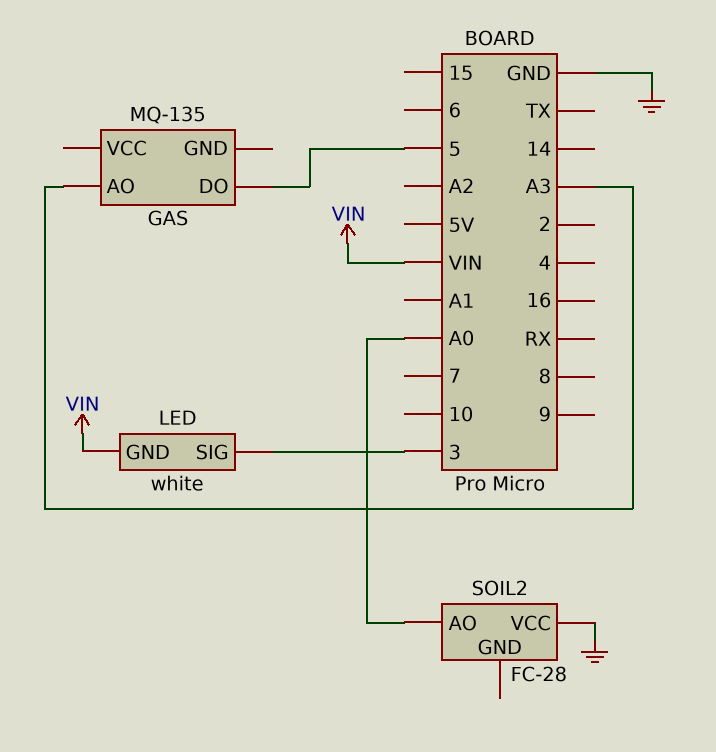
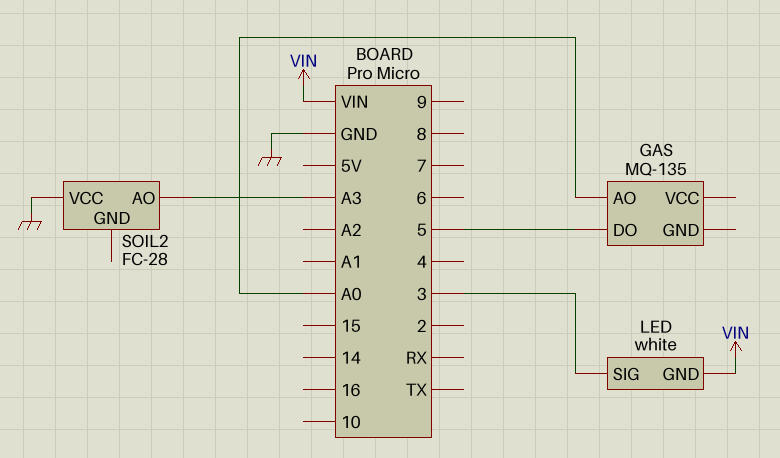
GAS pin AO: A3 -> A0
SOIL2 pin AO: A0 -> A3

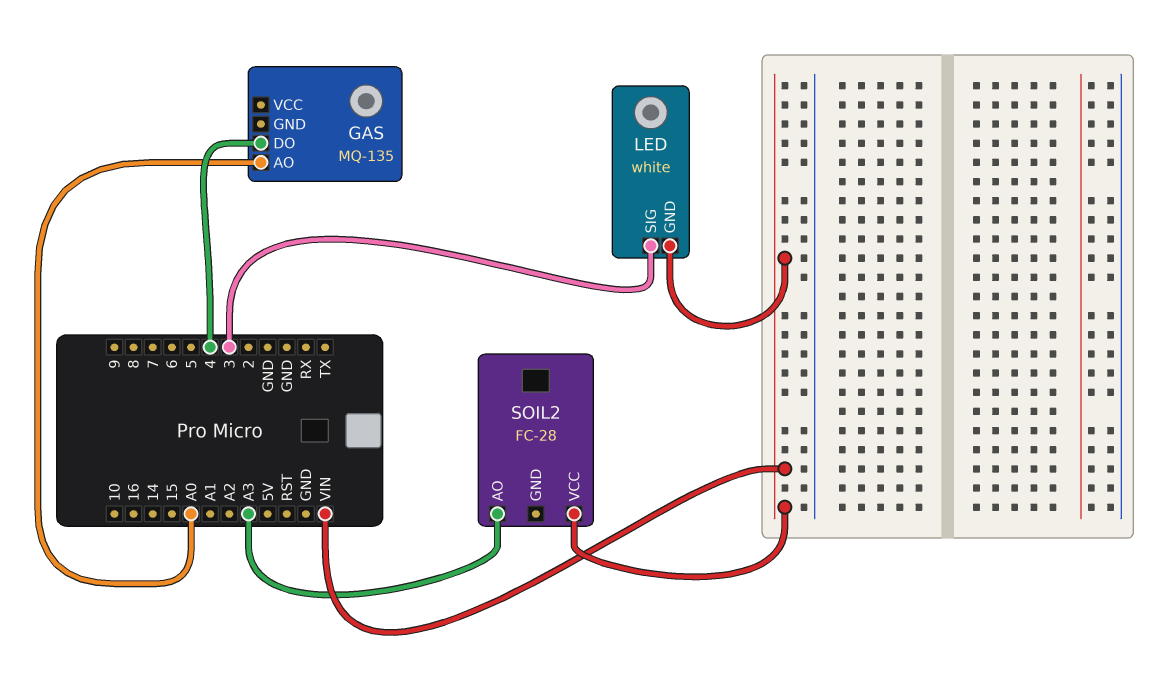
GAS pin DO: 5 -> 4
SOIL2 pin VCC: GND -> VIN

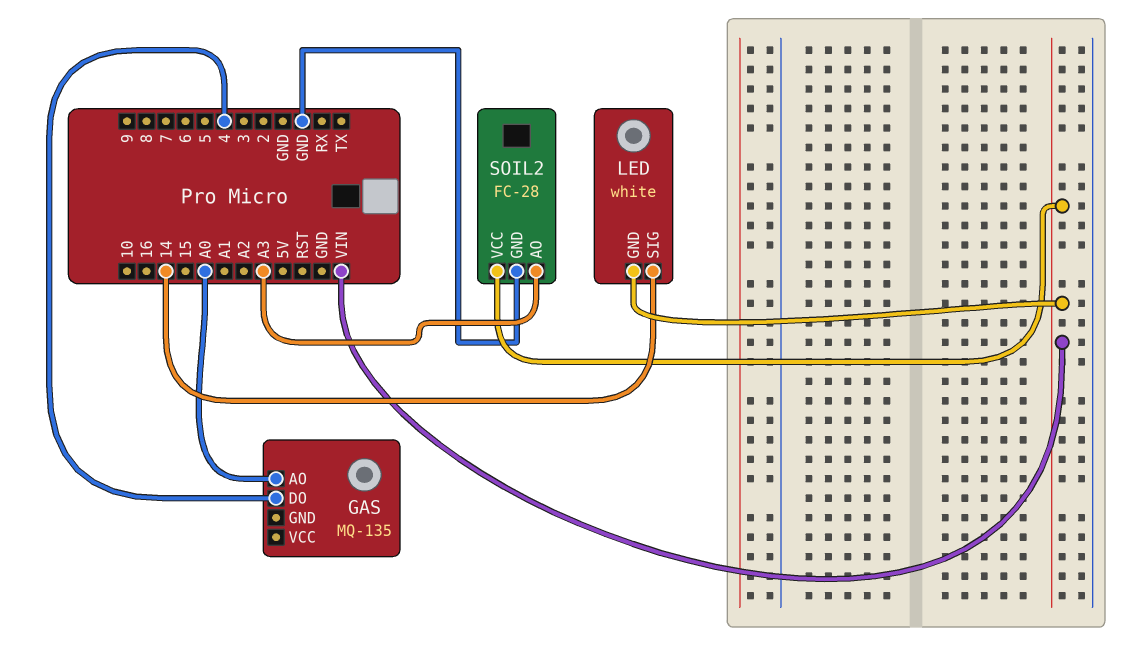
LED pin SIG: 3 -> 14
SOIL2 pin GND: none -> GND

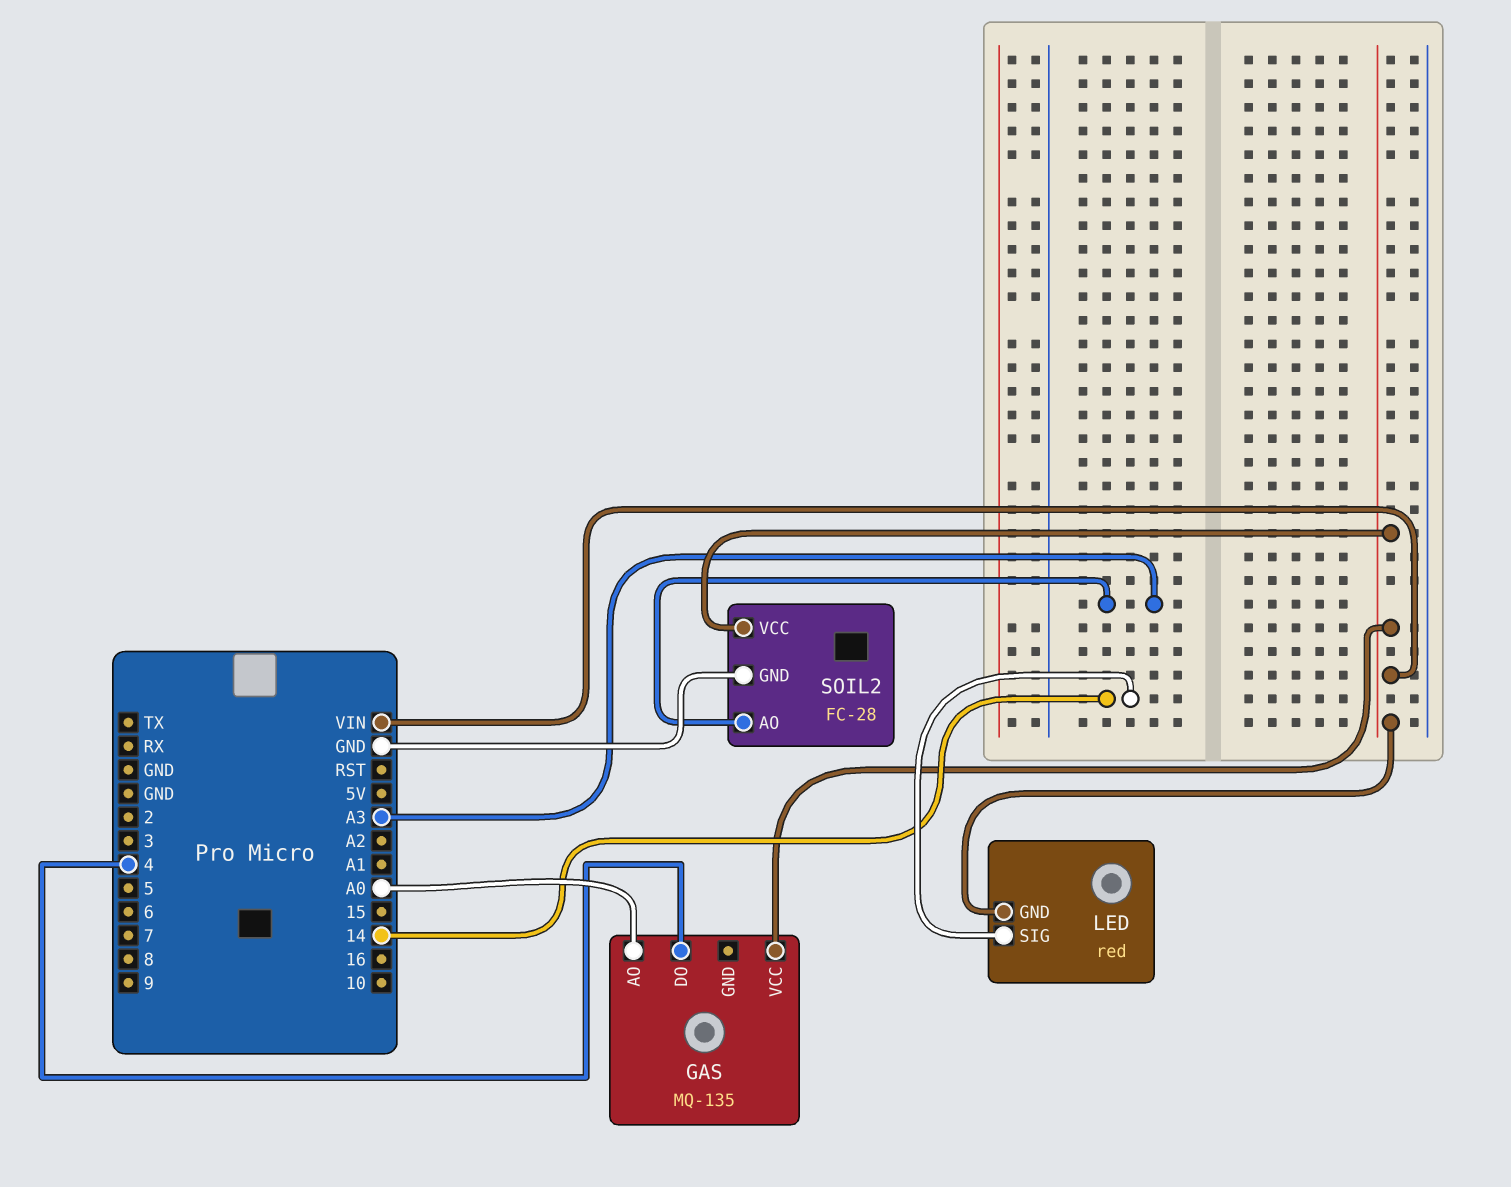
GAS pin VCC: none -> VIN
LED: white -> red

